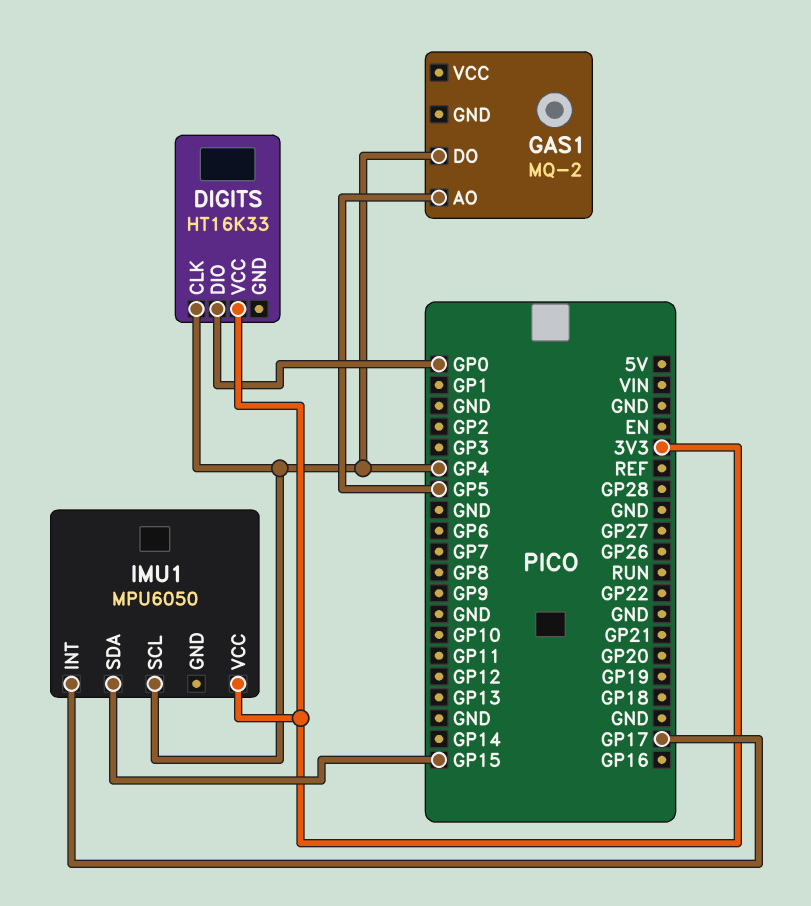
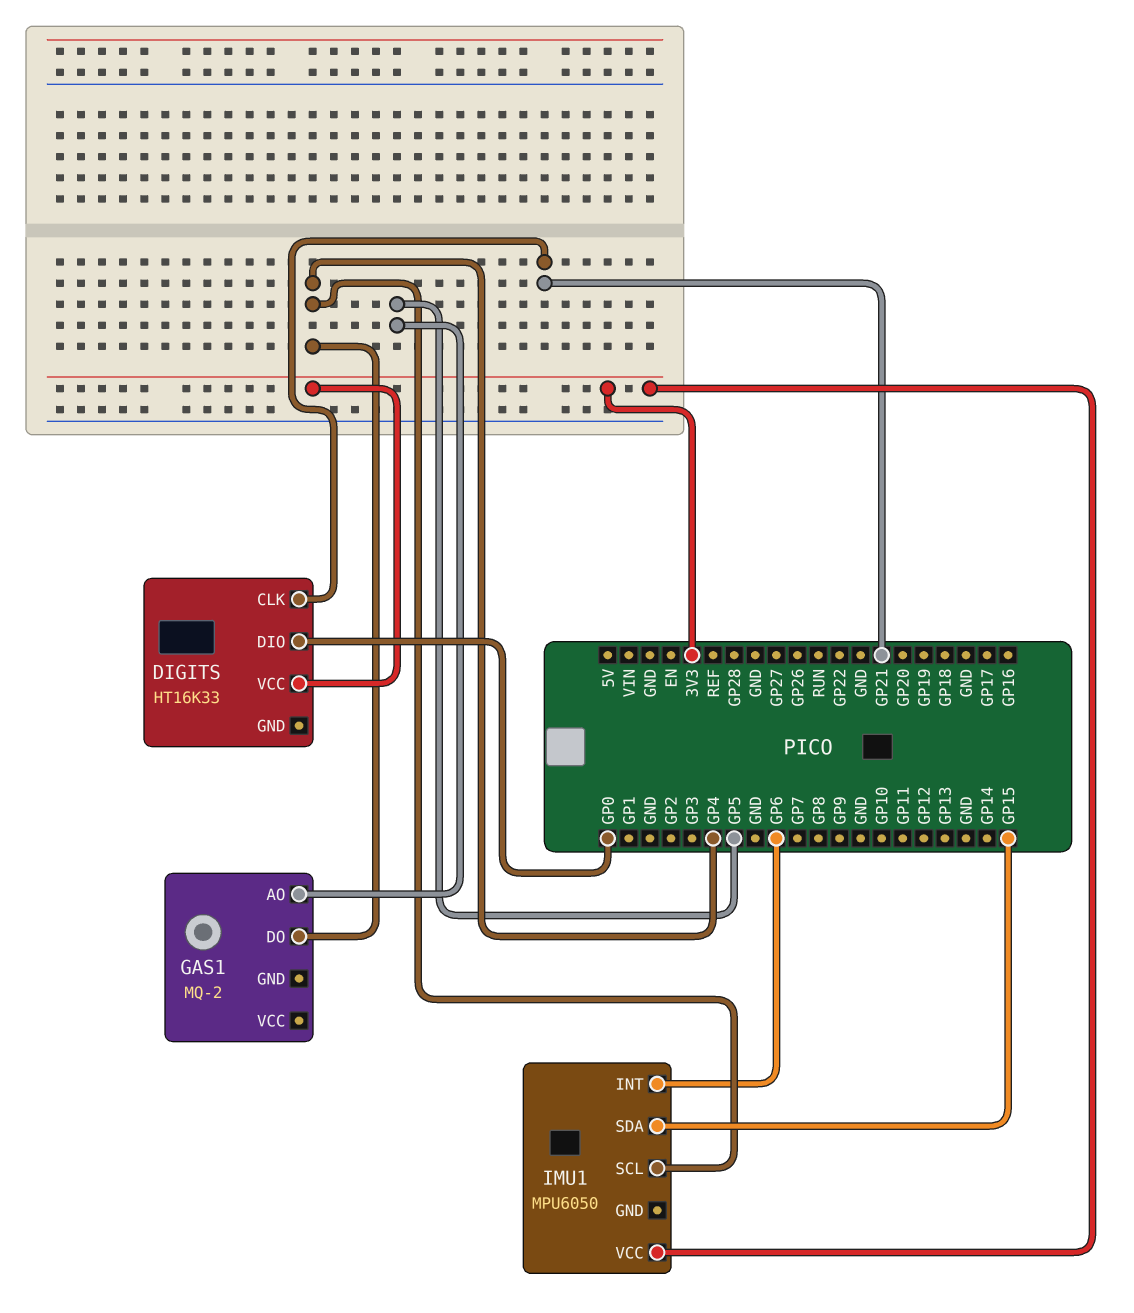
DIGITS pin CLK: GP4 -> GP21
IMU1 pin INT: GP17 -> GP6

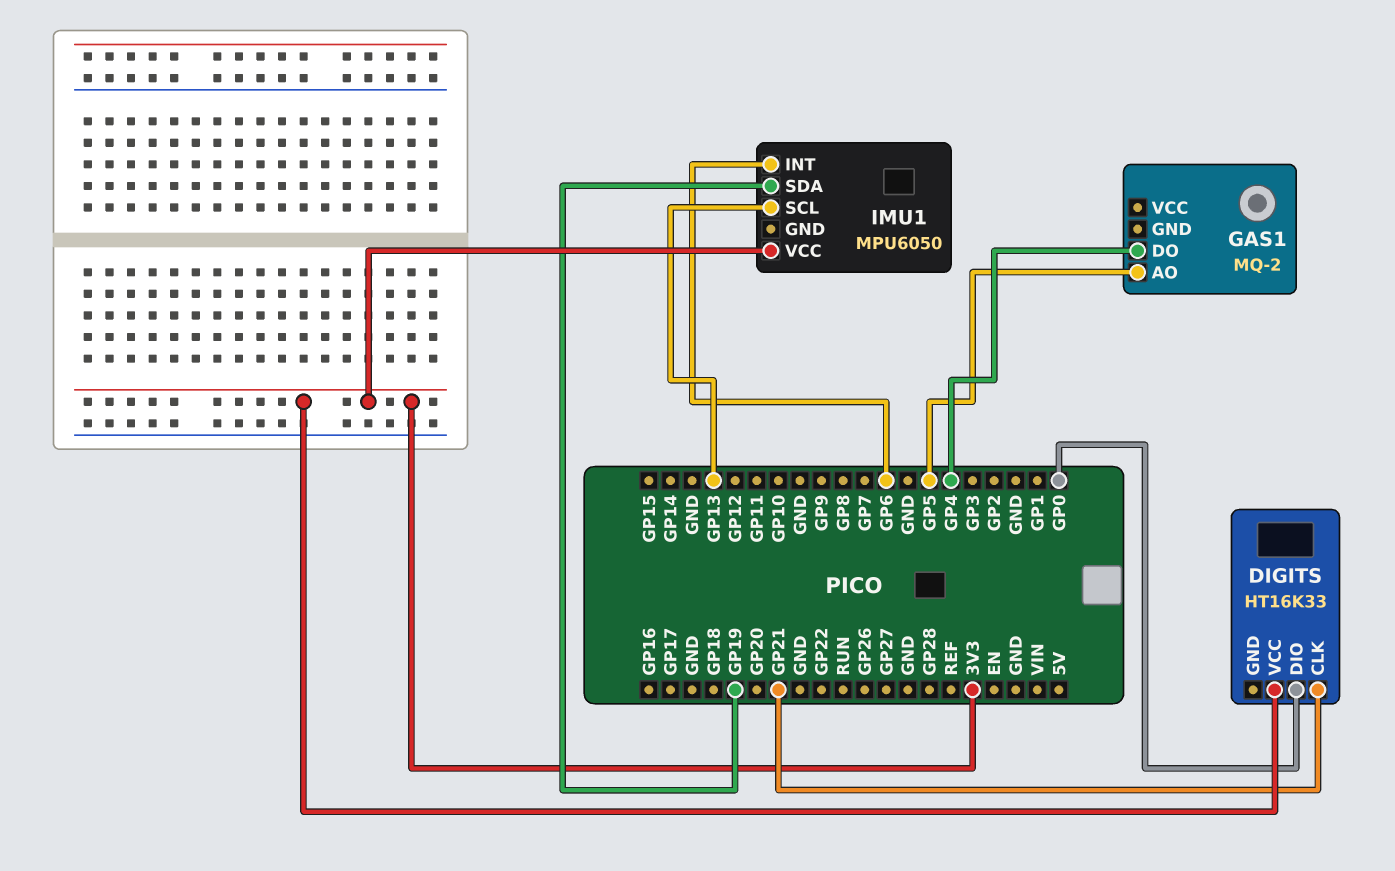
IMU1 pin SCL: GP4 -> GP13
IMU1 pin SDA: GP15 -> GP19

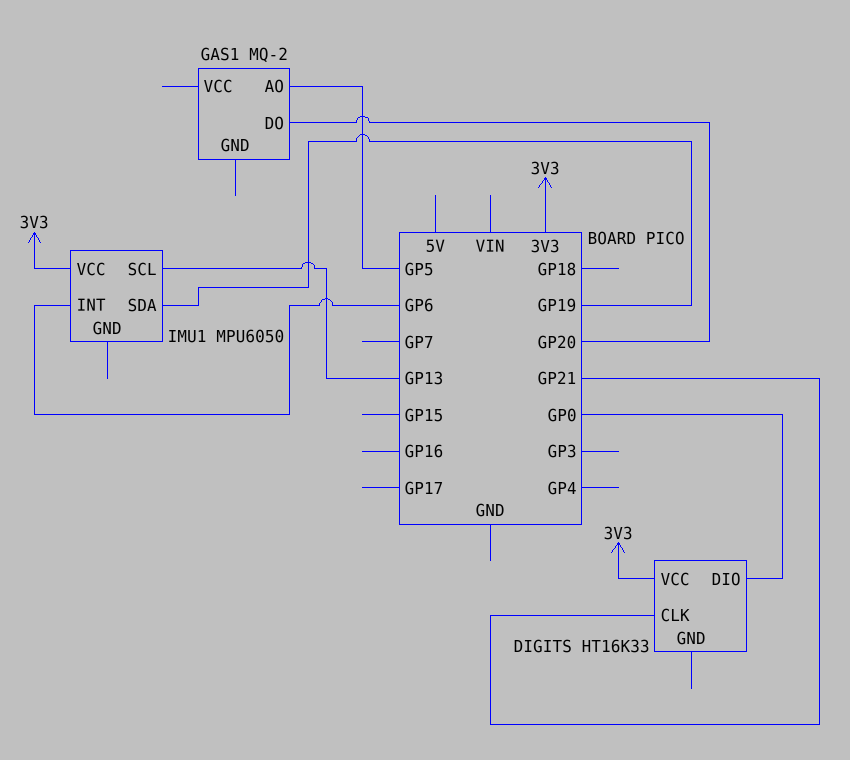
GAS1 pin DO: GP4 -> GP20

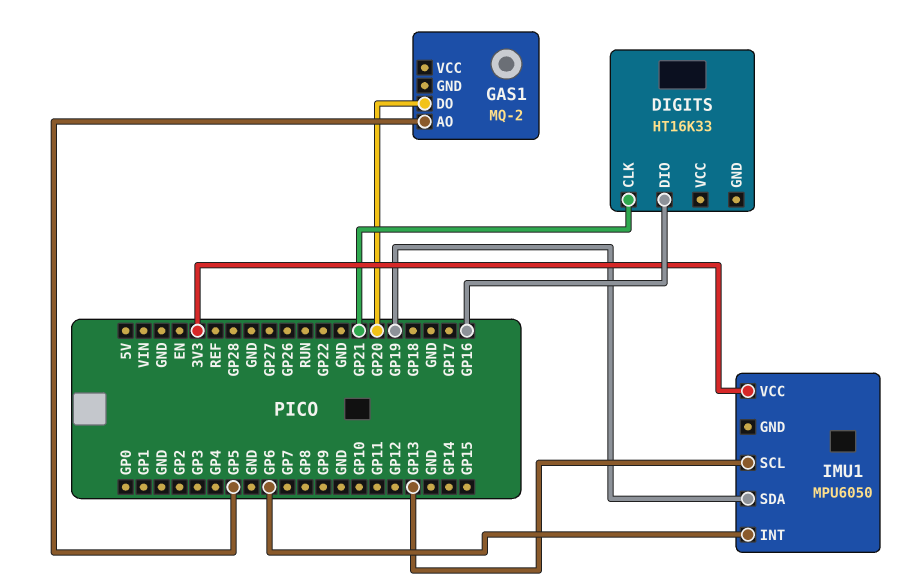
DIGITS pin DIO: GP0 -> GP16
DIGITS pin VCC: 3V3 -> none

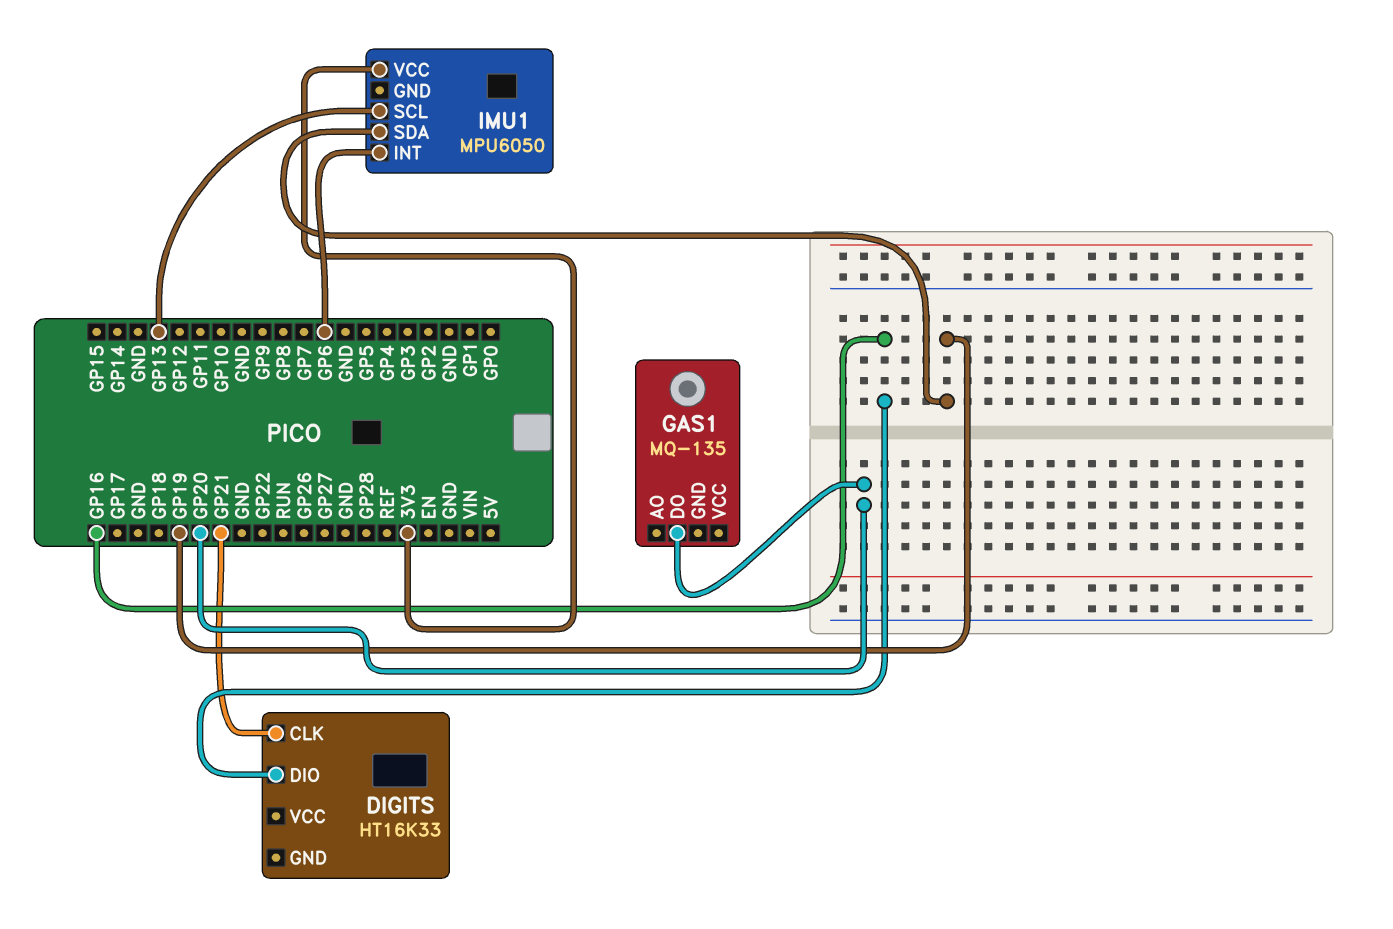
GAS1: MQ-2 -> MQ-135
GAS1 pin AO: GP5 -> none

